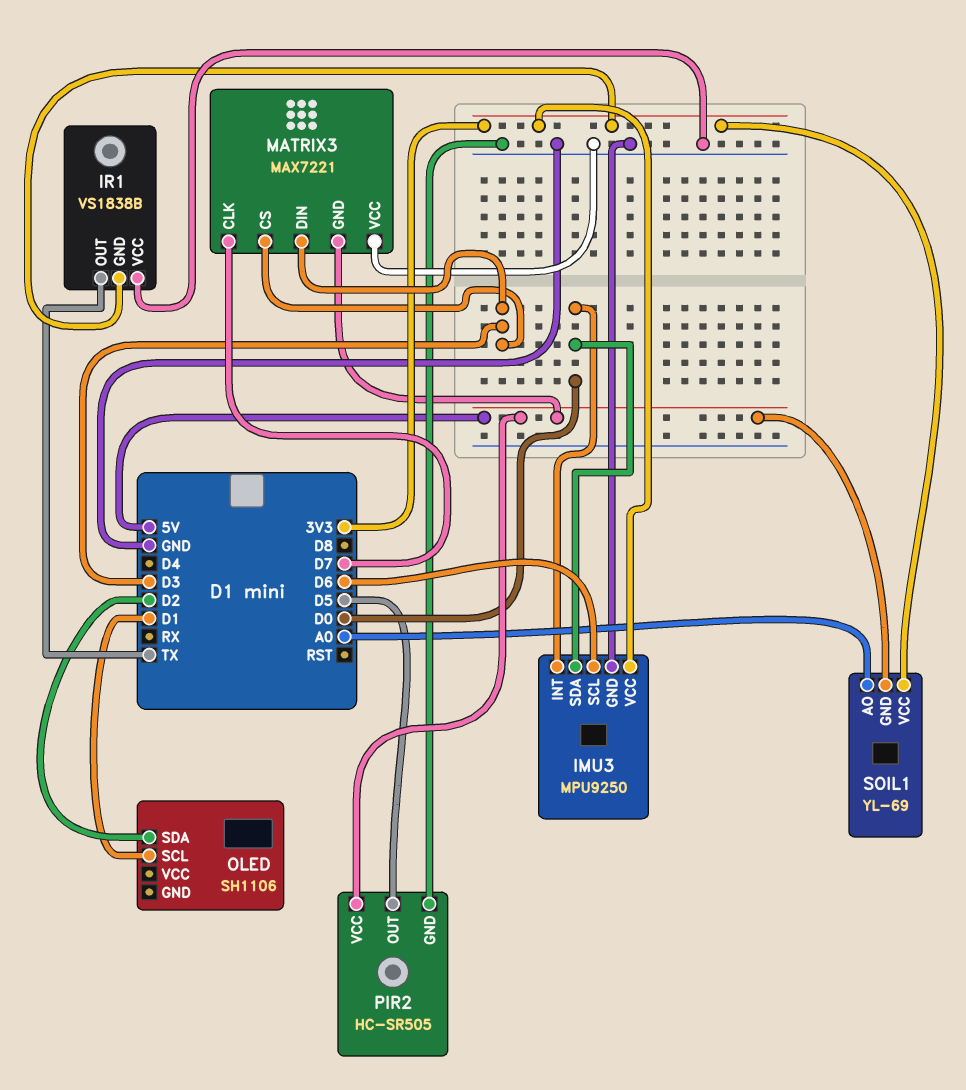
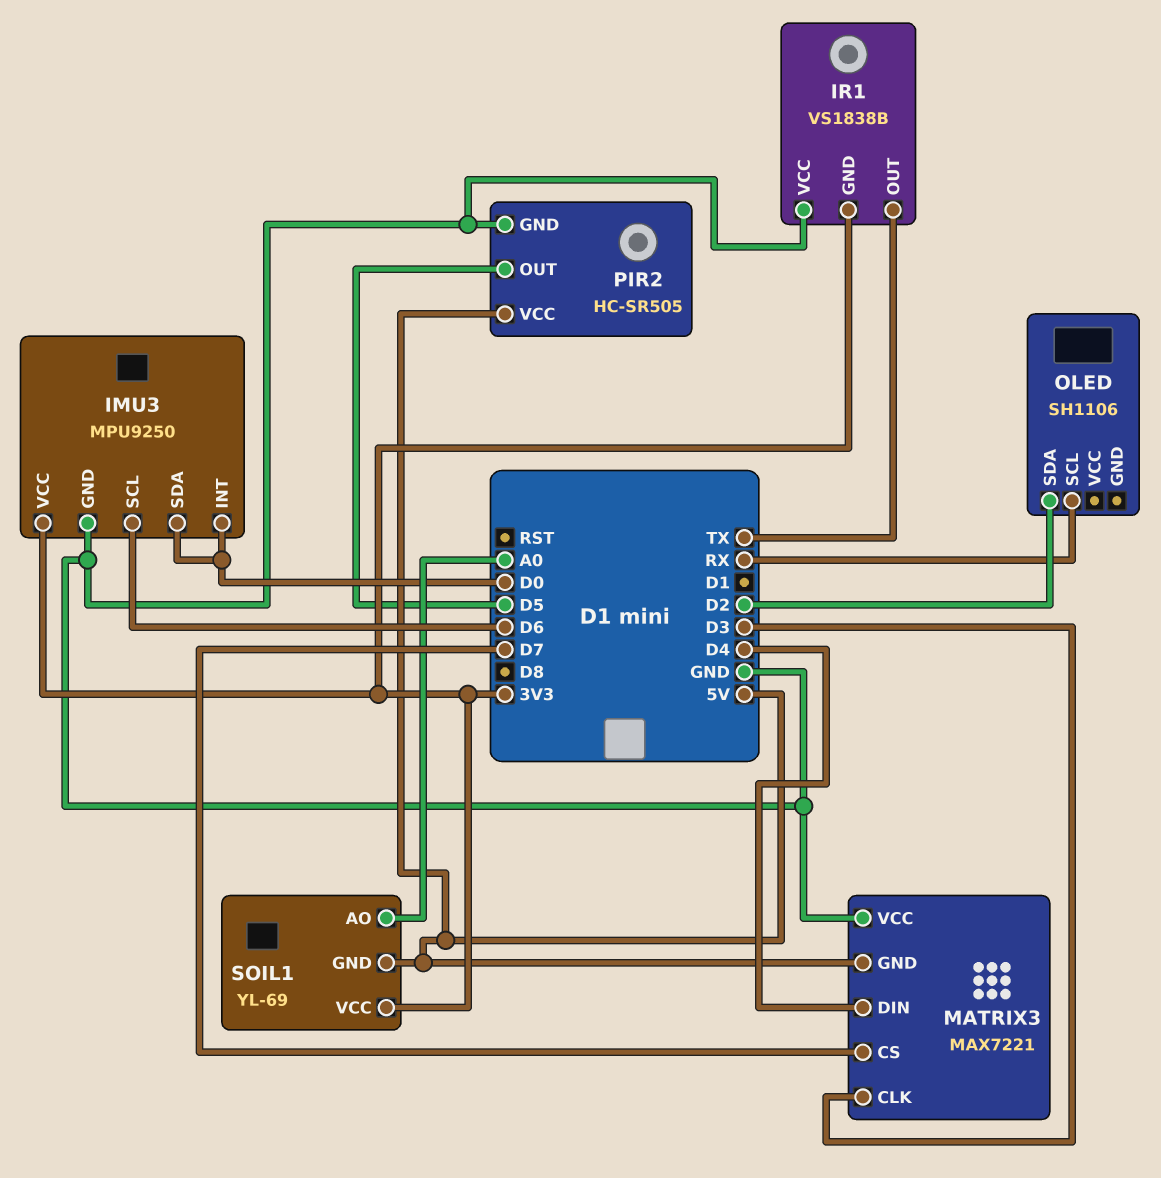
MATRIX3 pin CLK: D7 -> D3
MATRIX3 pin CS: D3 -> D7
MATRIX3 pin DIN: D3 -> D4
OLED pin SCL: D1 -> RX

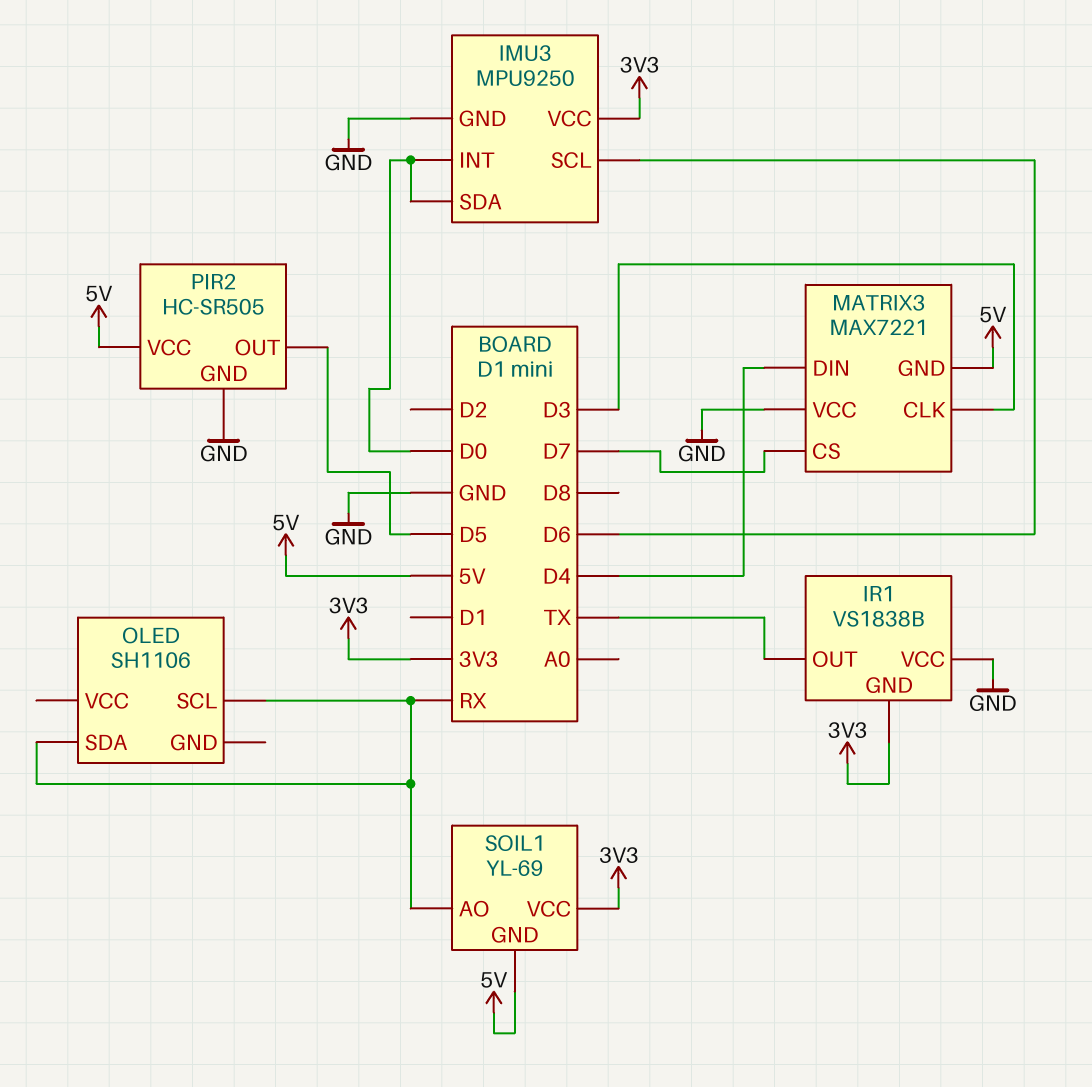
OLED pin SDA: D2 -> RX
SOIL1 pin AO: A0 -> RX

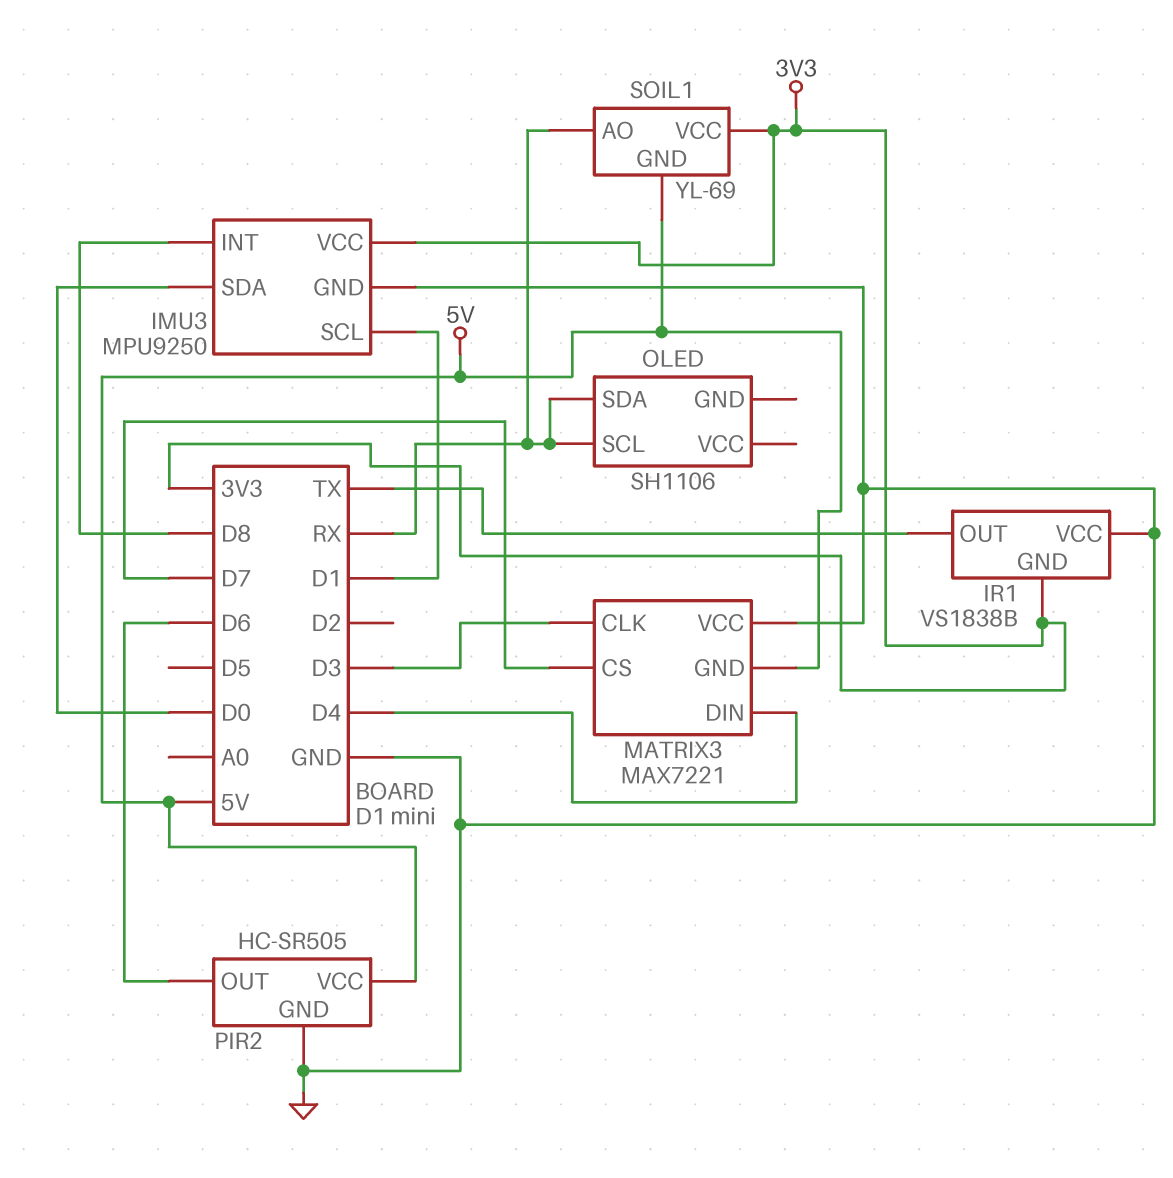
IMU3 pin INT: D0 -> D8
IMU3 pin SCL: D6 -> D1
PIR2 pin OUT: D5 -> D6

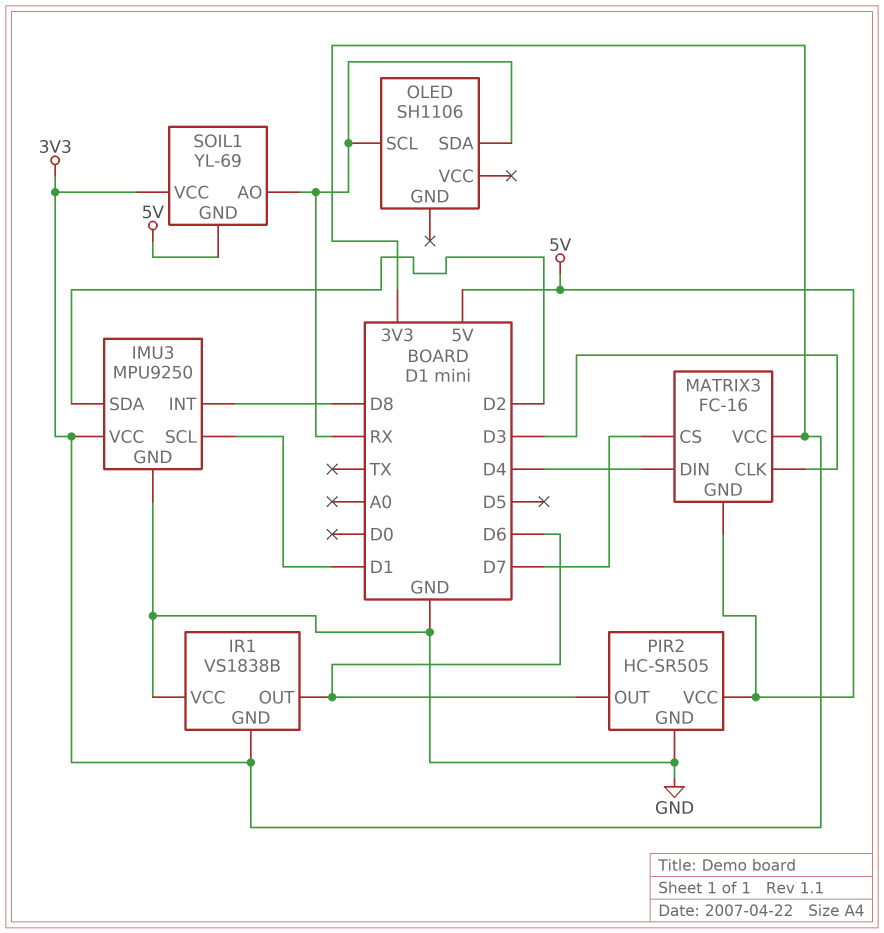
IMU3 pin SDA: D0 -> D2
IR1 pin OUT: TX -> D6
MATRIX3: MAX7221 -> FC-16
MATRIX3 pin VCC: GND -> 3V3

